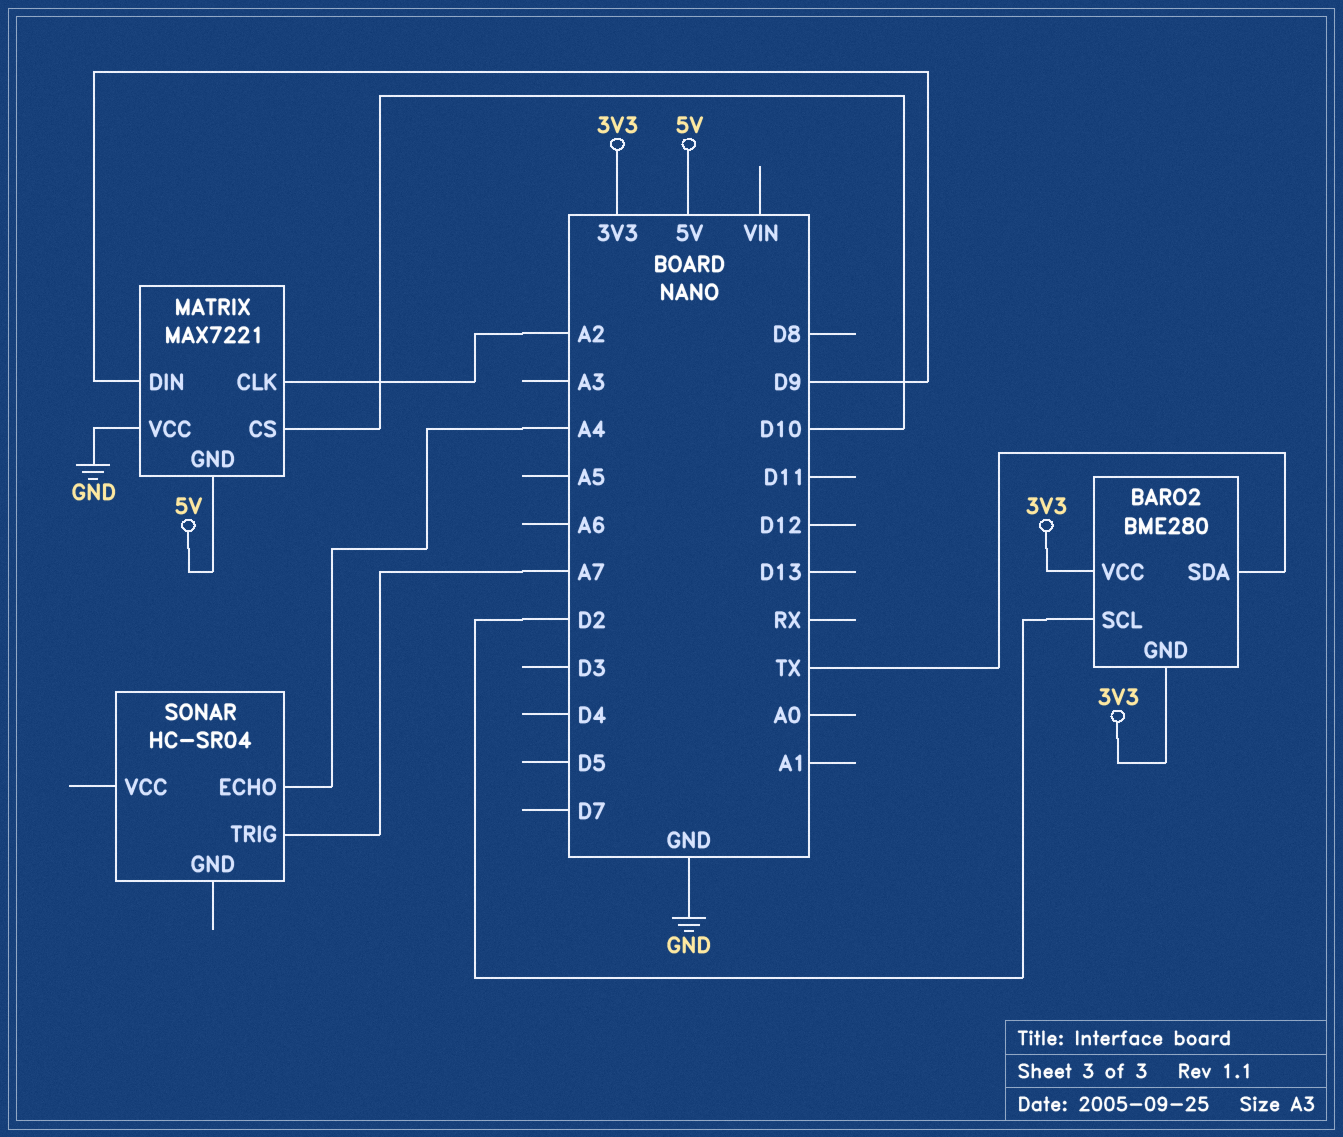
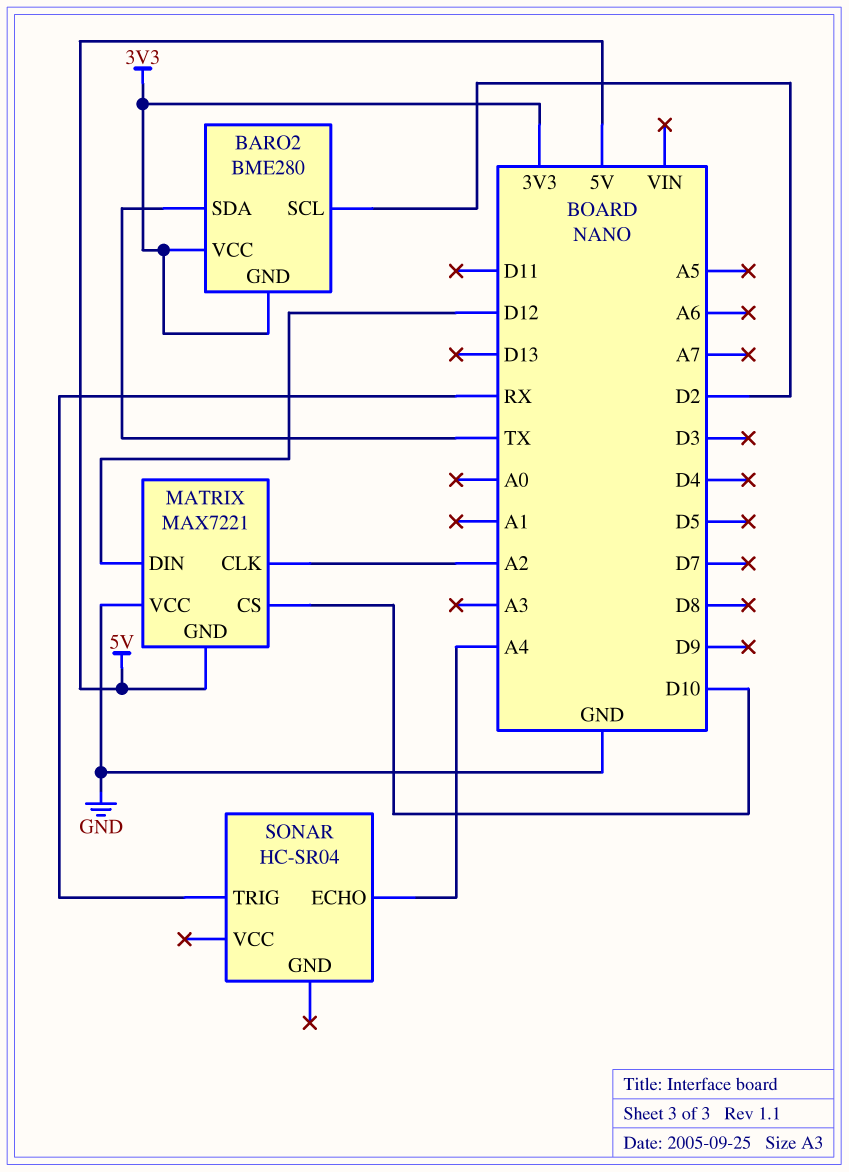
MATRIX pin DIN: D9 -> D12
SONAR pin TRIG: A7 -> RX

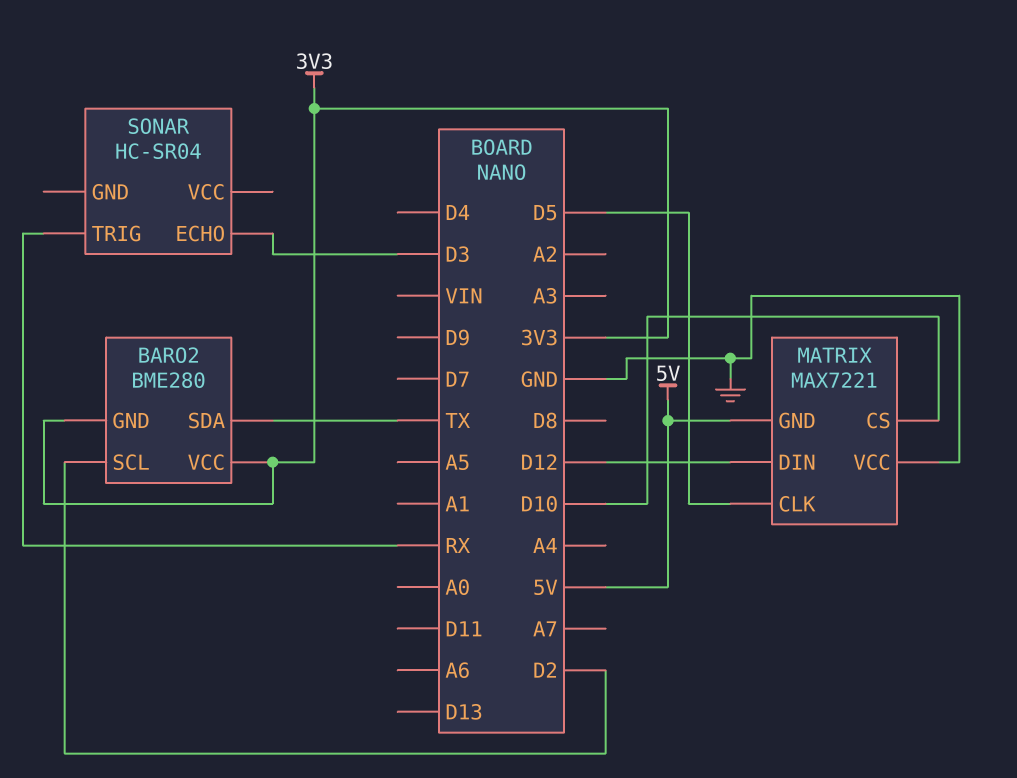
MATRIX pin CLK: A2 -> D5
SONAR pin ECHO: A4 -> D3

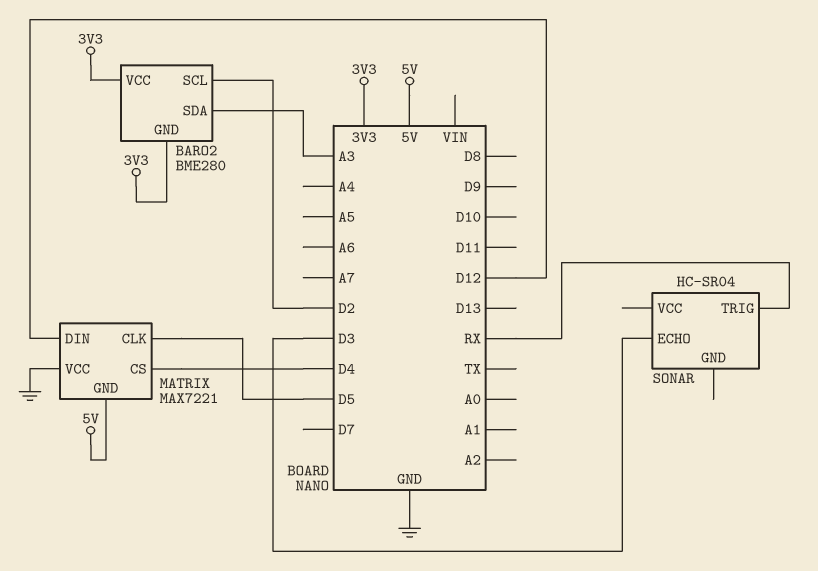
BARO2 pin SDA: TX -> A3
MATRIX pin CS: D10 -> D4

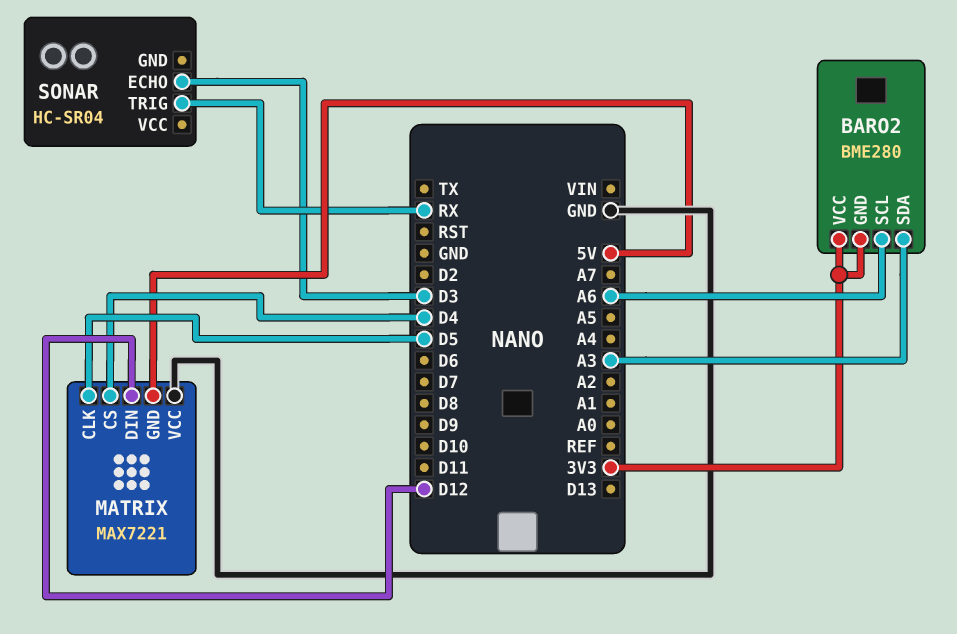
BARO2 pin SCL: D2 -> A6

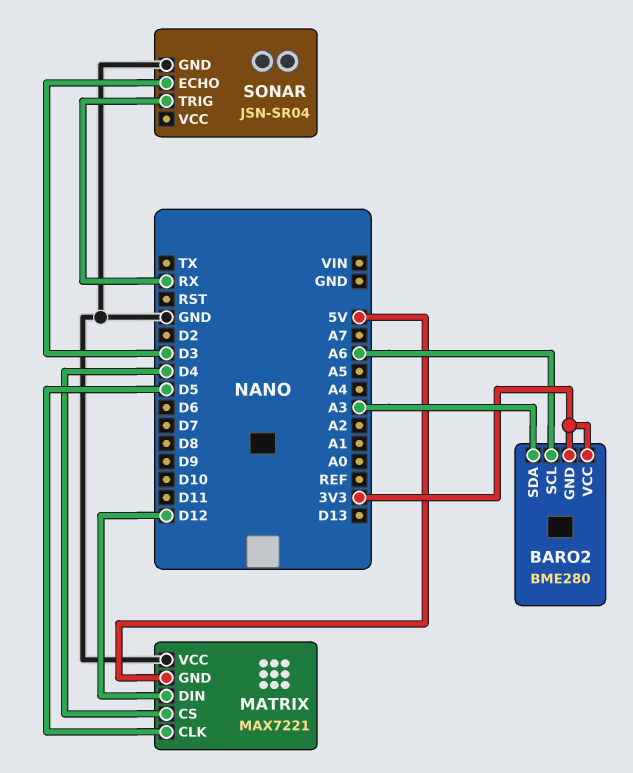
SONAR: HC-SR04 -> JSN-SR04
SONAR pin GND: none -> GND

